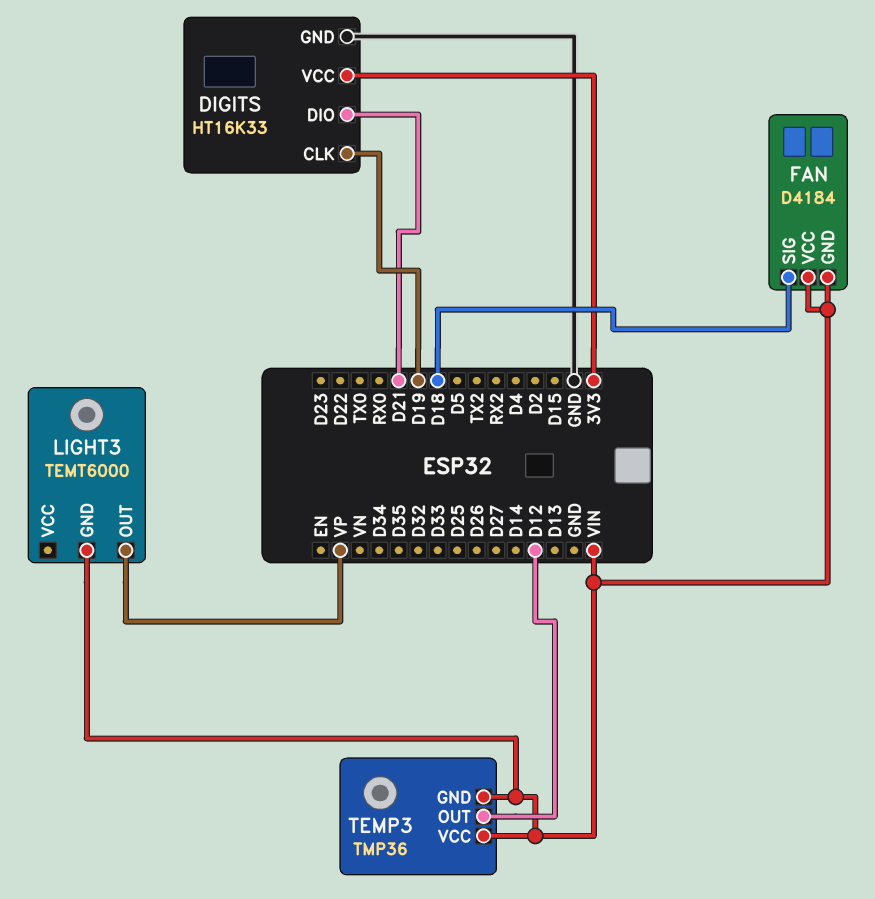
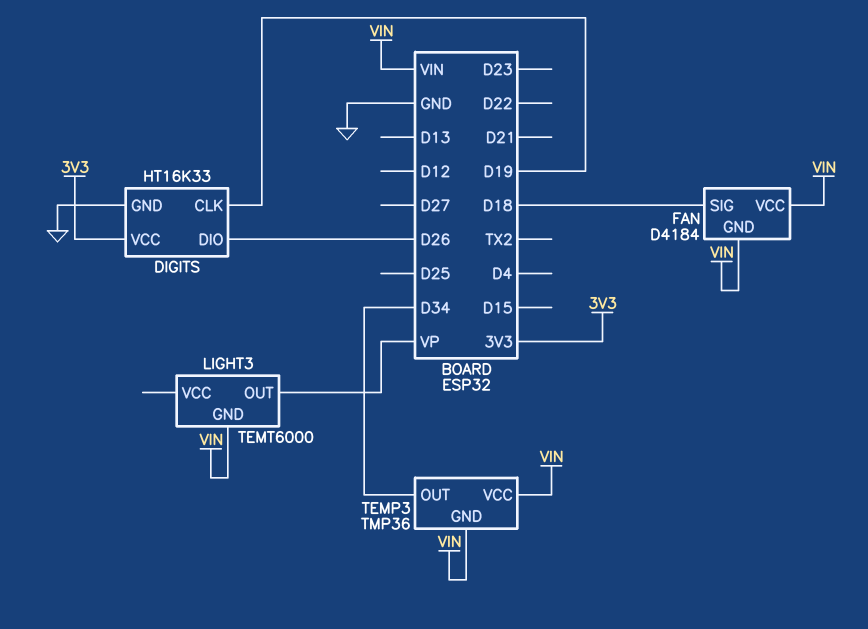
DIGITS pin DIO: D21 -> D26
TEMP3 pin OUT: D12 -> D34

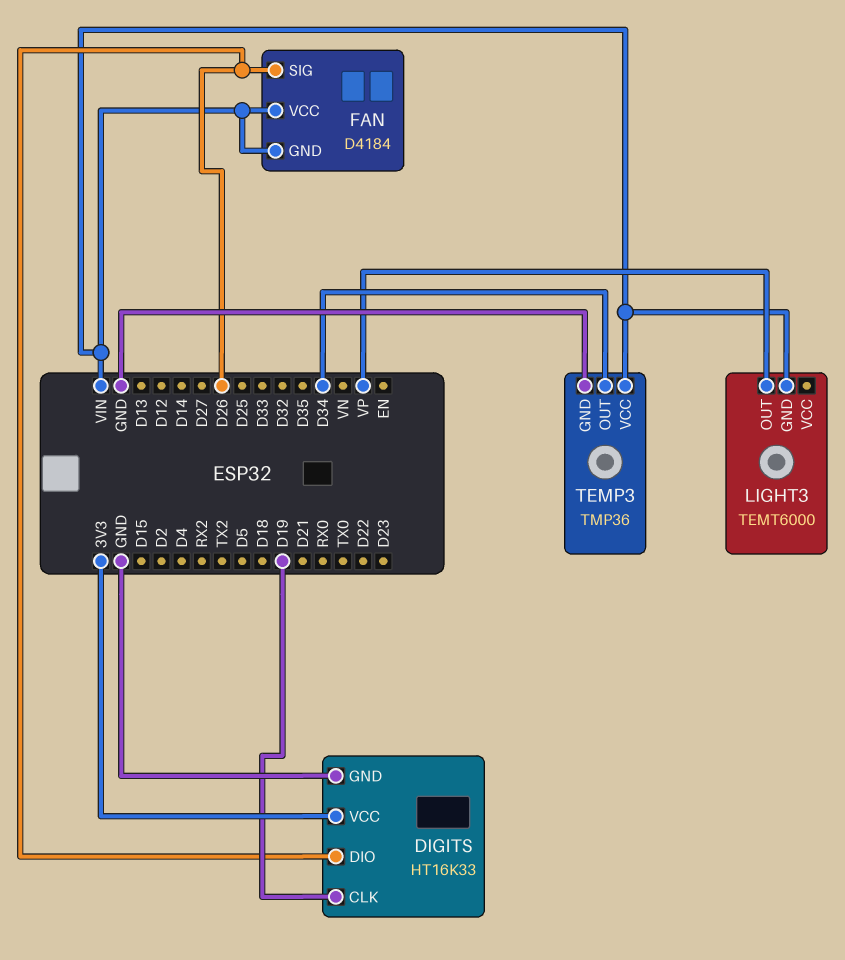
FAN pin SIG: D18 -> D26
TEMP3 pin GND: VIN -> GND

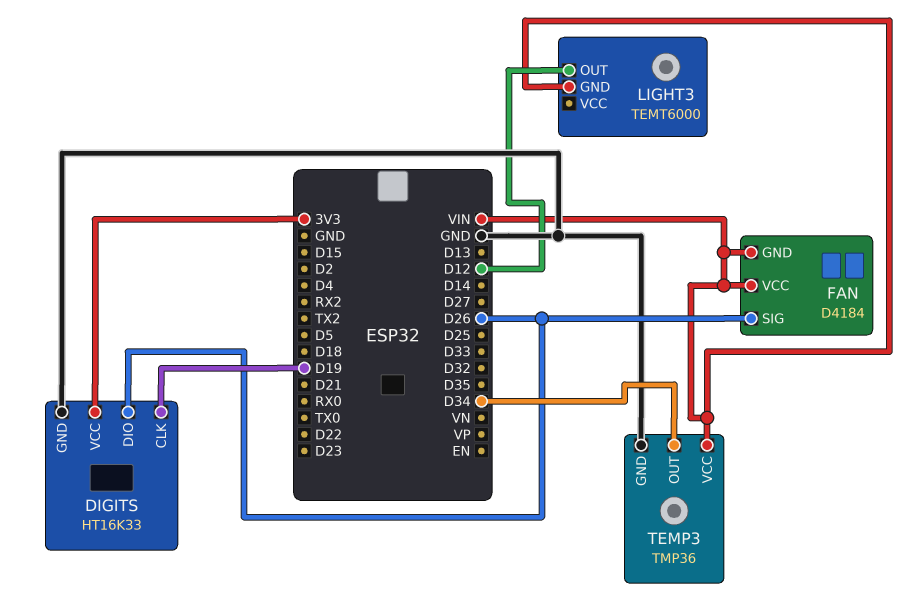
LIGHT3 pin OUT: VP -> D12

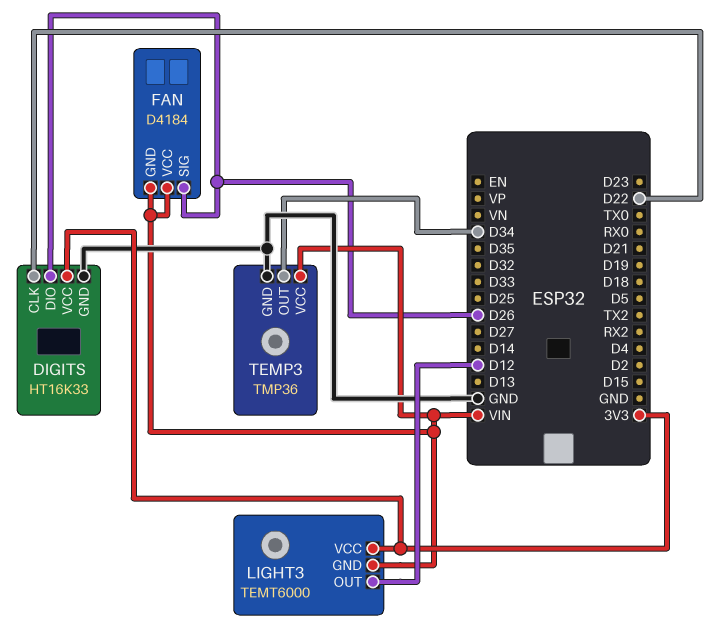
DIGITS pin CLK: D19 -> D22
LIGHT3 pin VCC: none -> 3V3

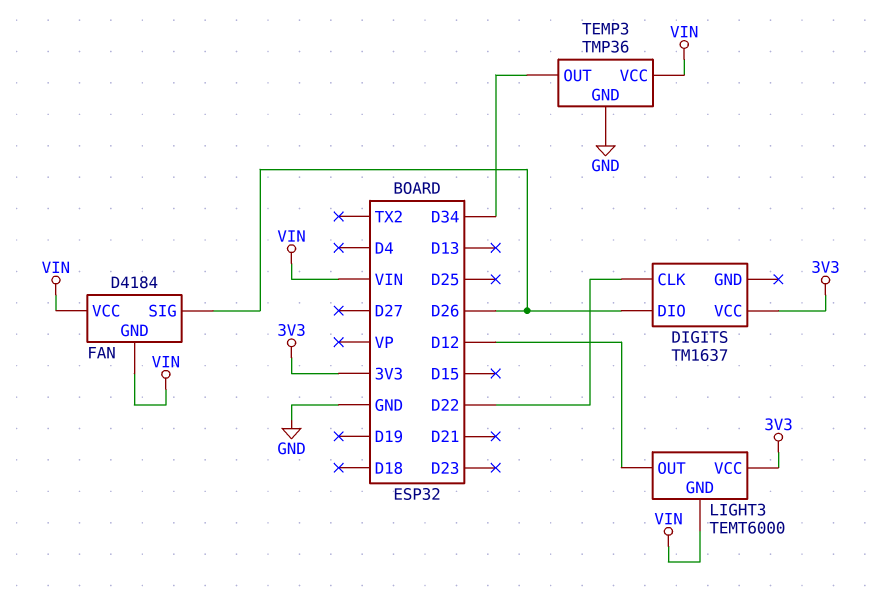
DIGITS: HT16K33 -> TM1637
DIGITS pin GND: GND -> none

